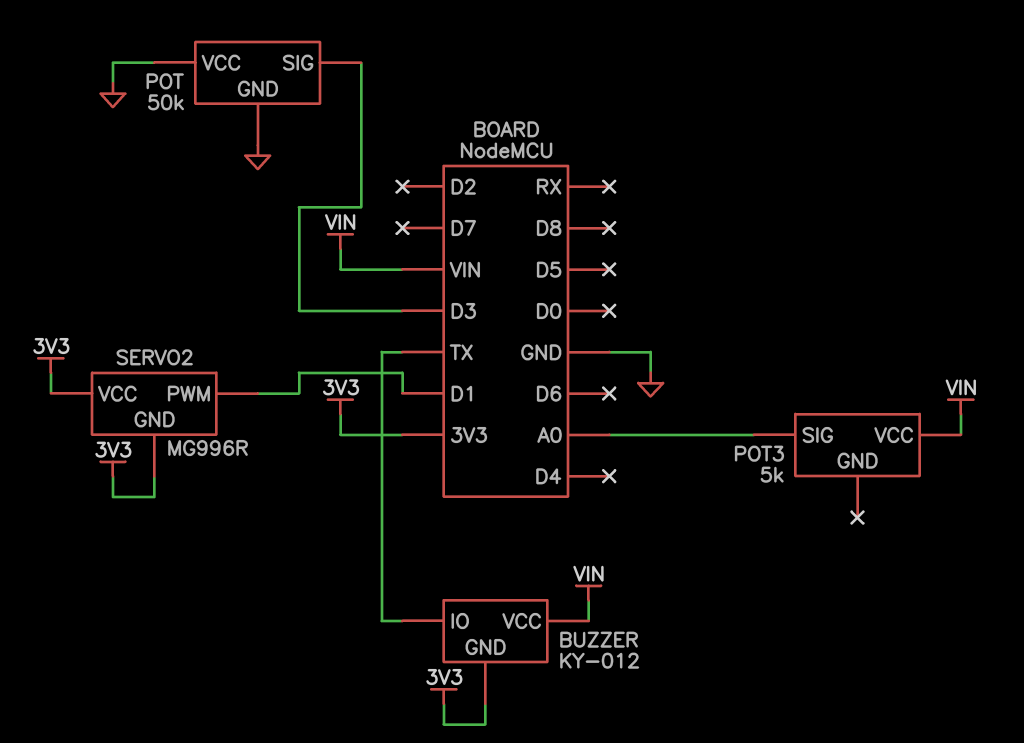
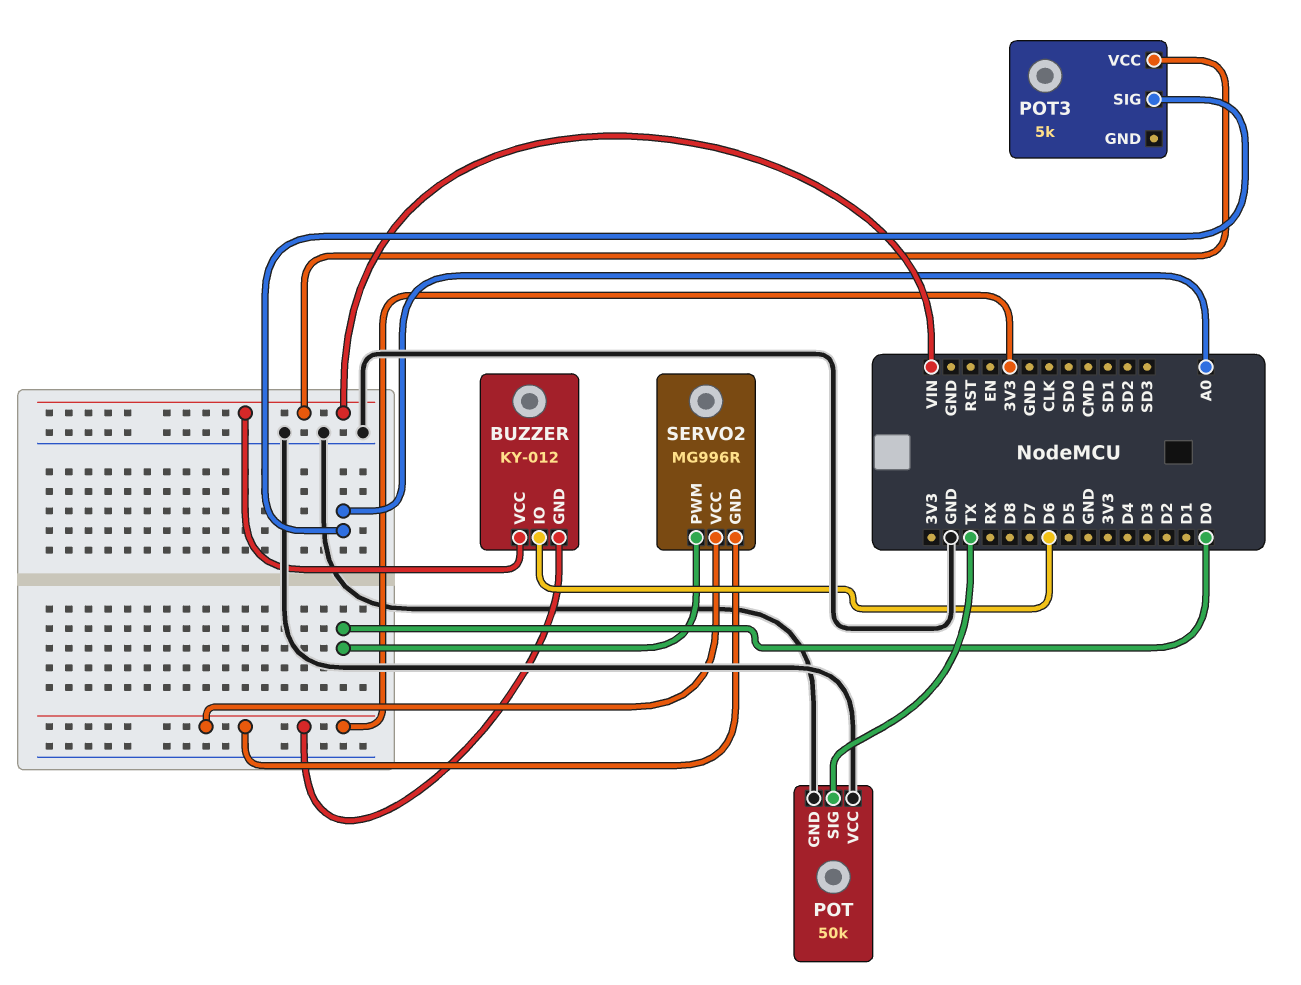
BUZZER pin IO: TX -> D6
POT pin SIG: D3 -> TX
SERVO2 pin PWM: D1 -> D0

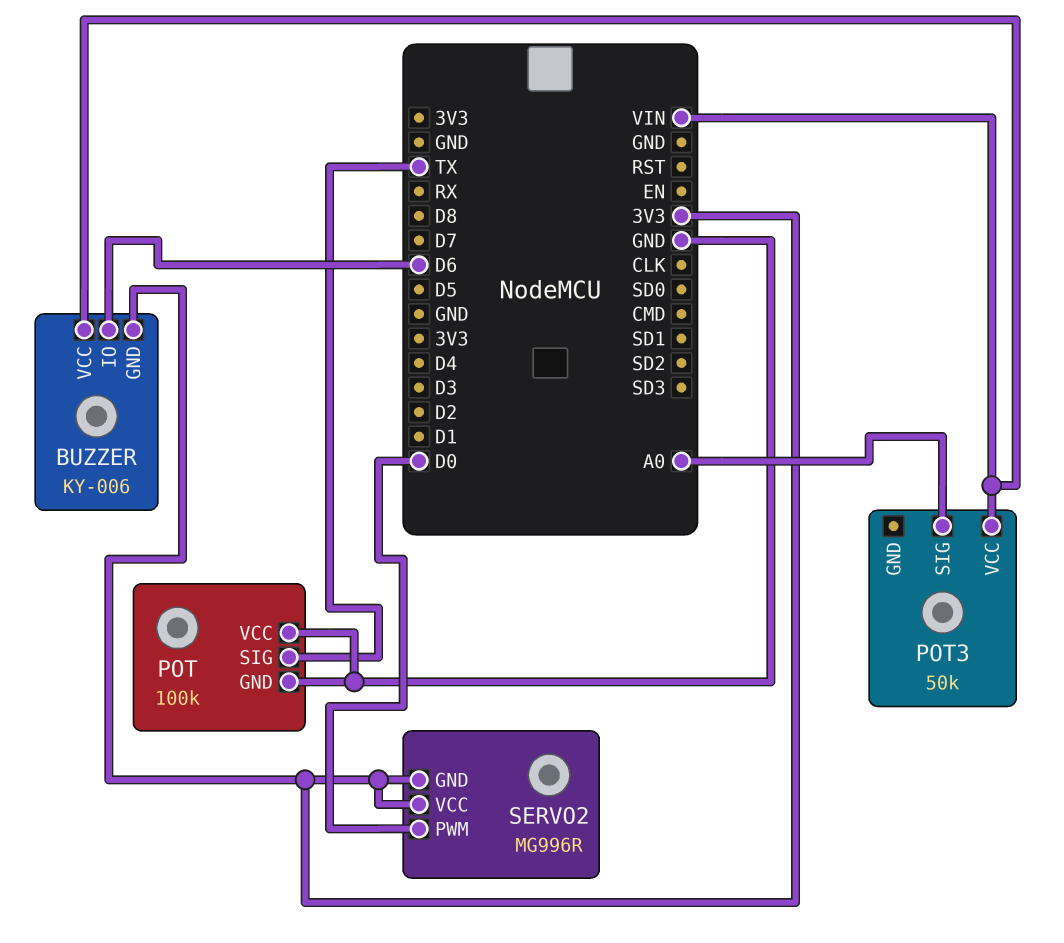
BUZZER: KY-012 -> KY-006
POT: 50k -> 100k
POT3: 5k -> 50k

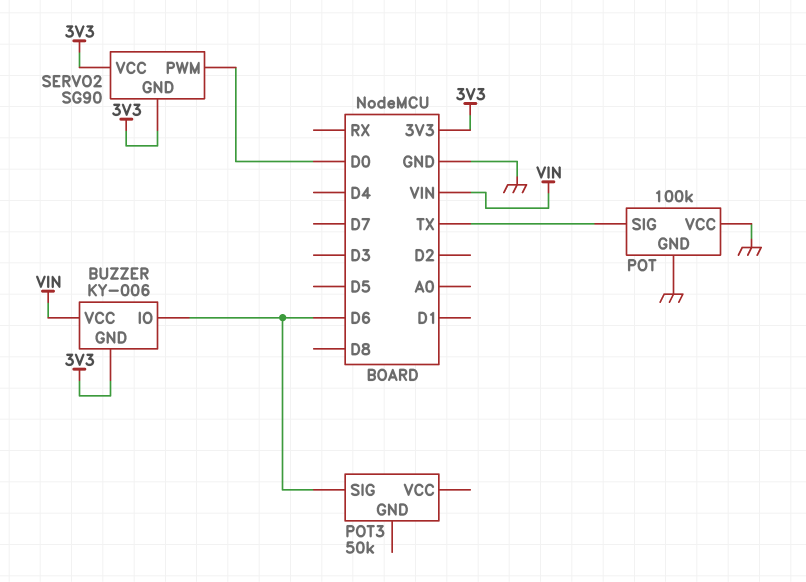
POT3 pin SIG: A0 -> D6
POT3 pin VCC: VIN -> none
SERVO2: MG996R -> SG90

